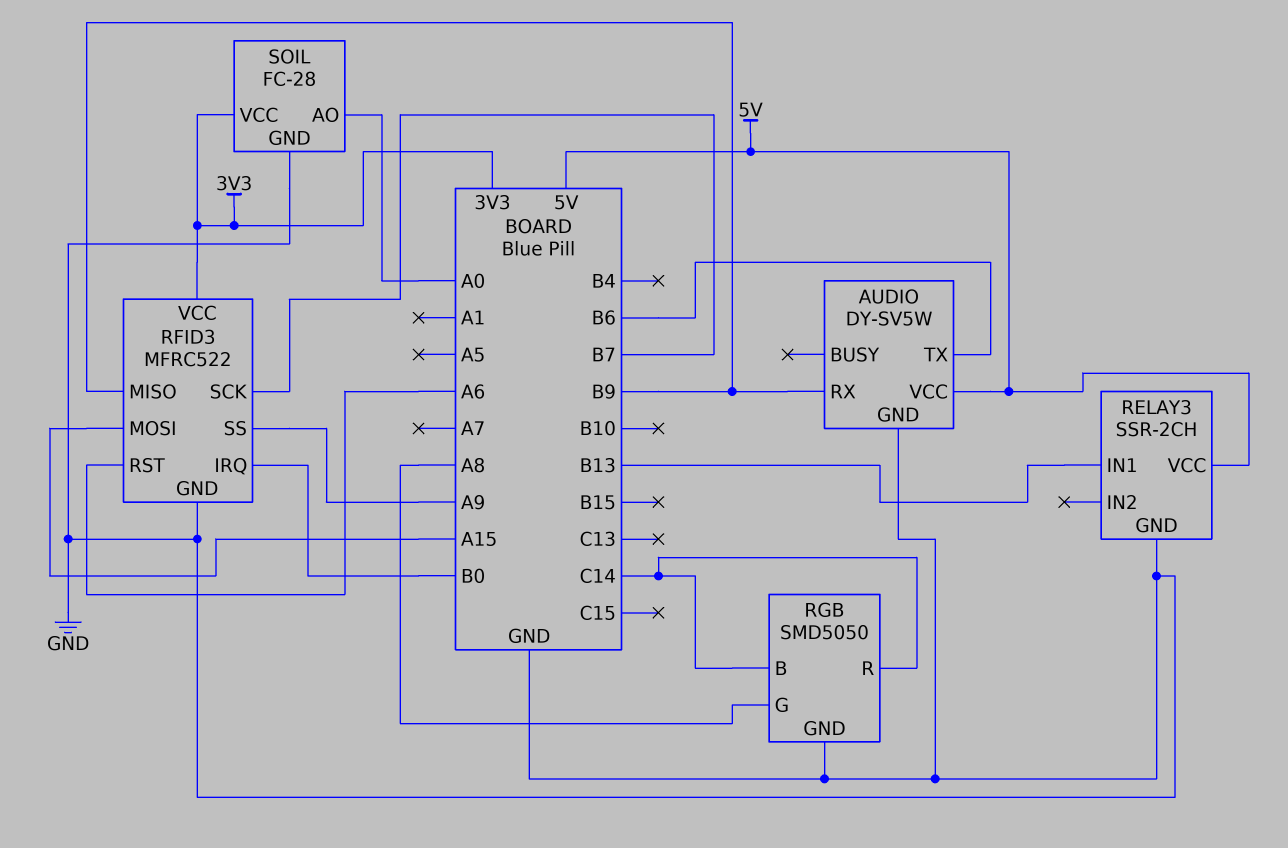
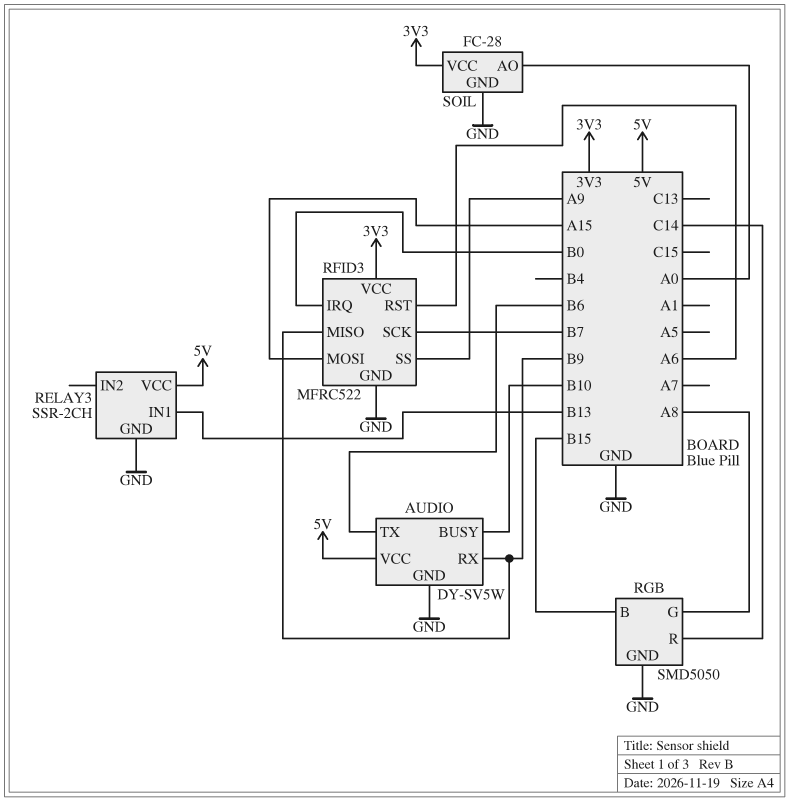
AUDIO pin BUSY: none -> B10
RGB pin B: C14 -> B15

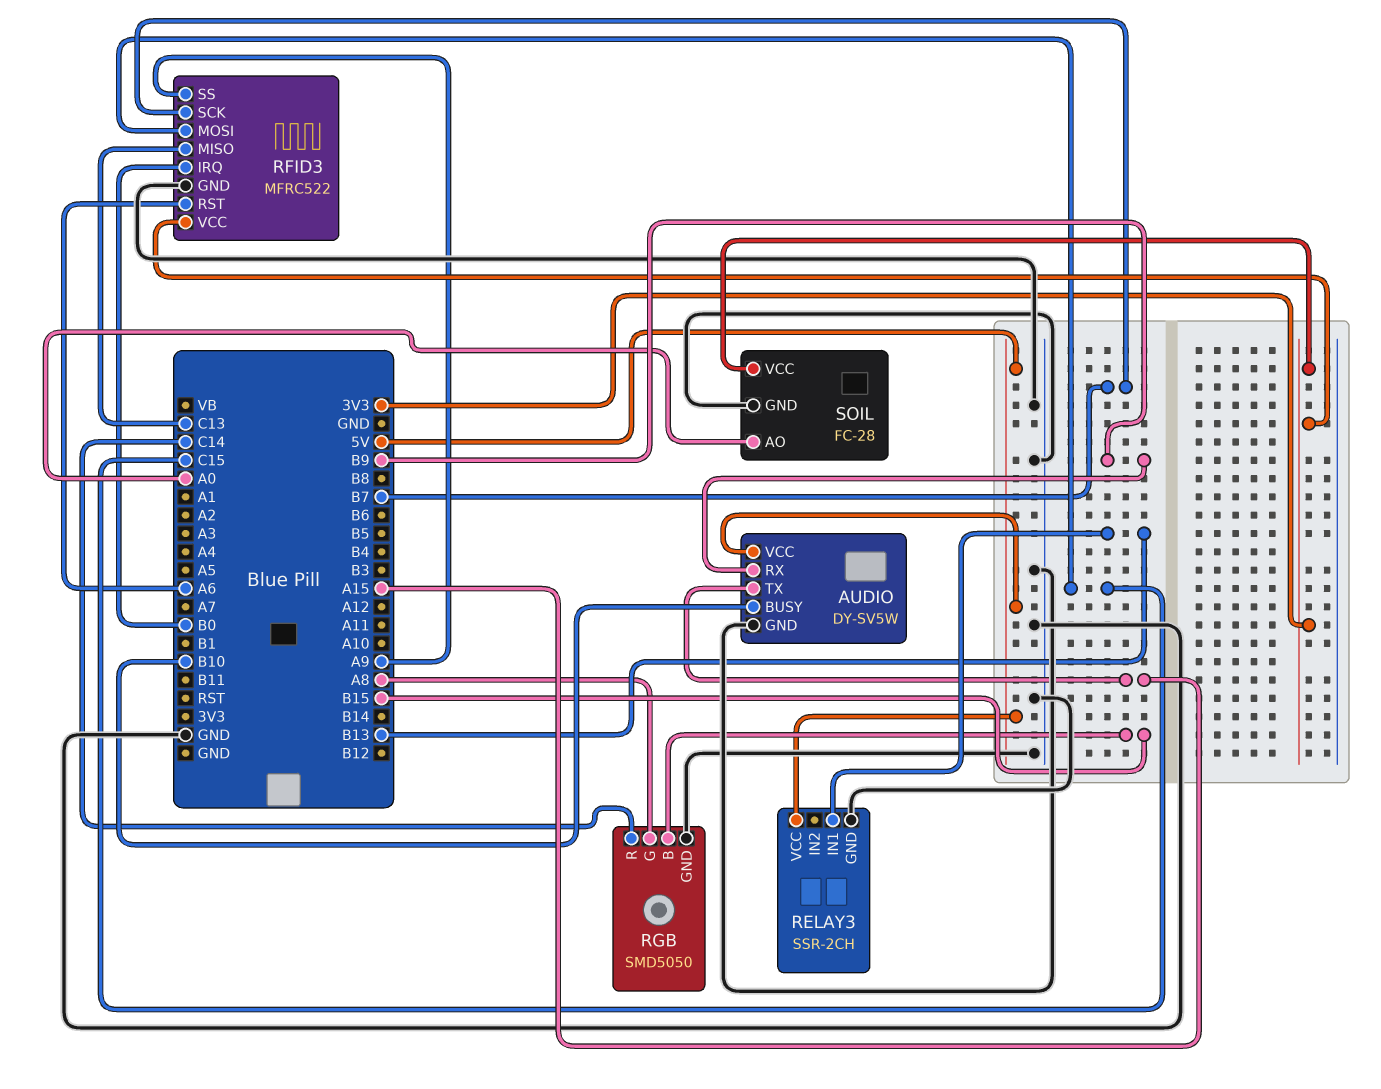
AUDIO pin TX: B6 -> A15
RFID3 pin MISO: B9 -> C13
RFID3 pin MOSI: A15 -> C15

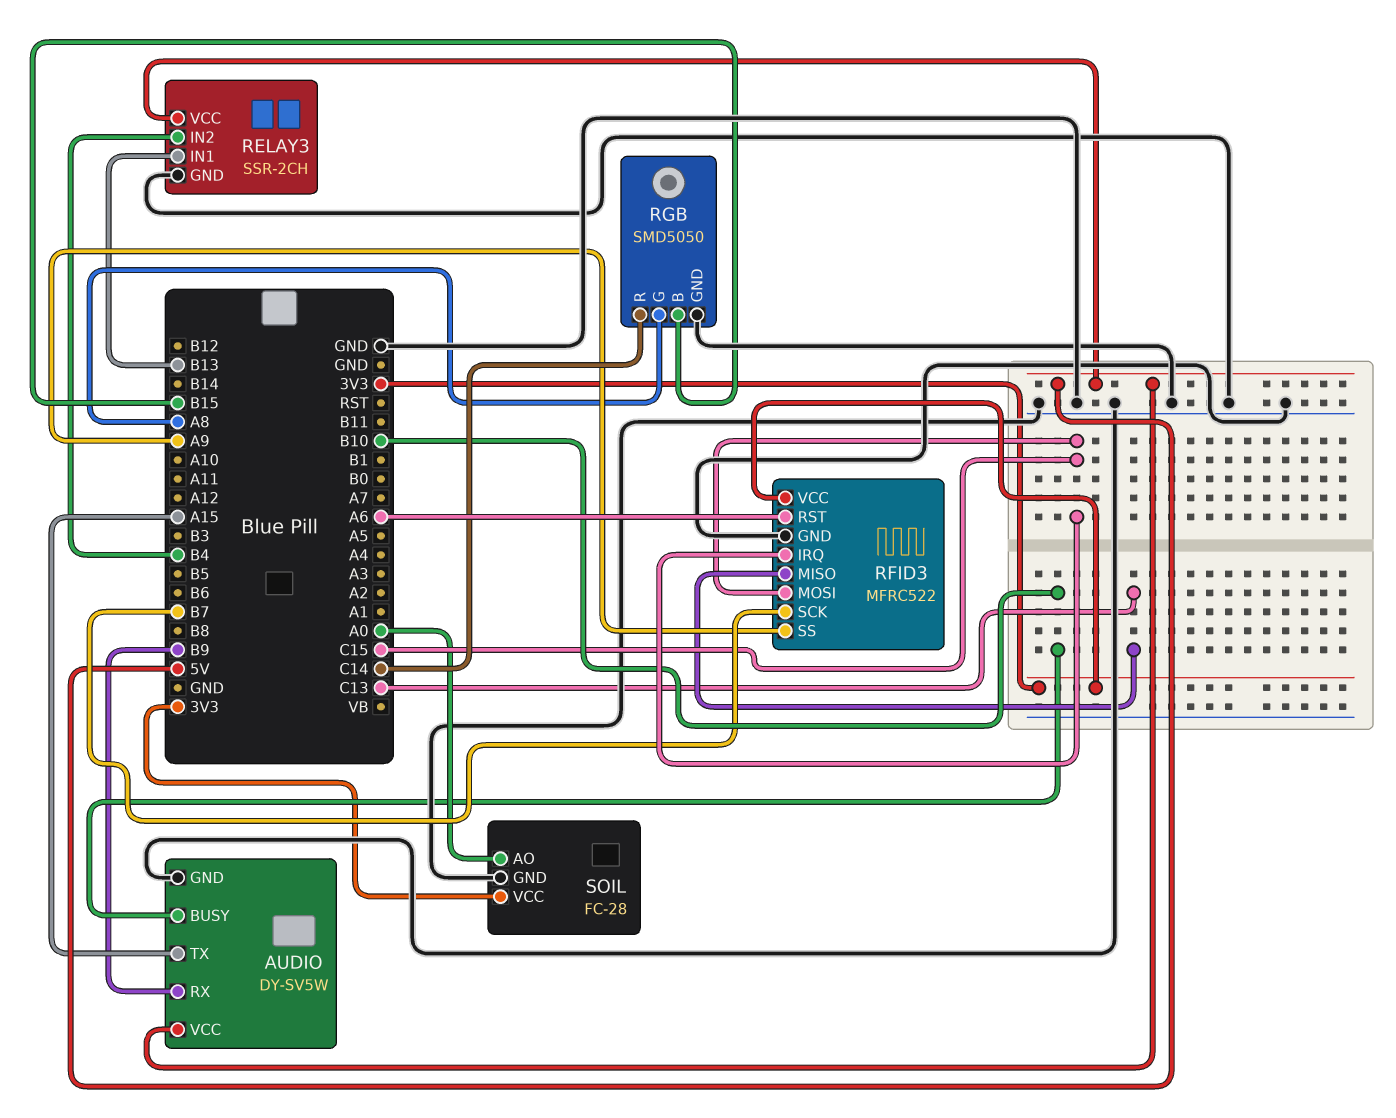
RELAY3 pin IN2: none -> B4
RFID3 pin IRQ: B0 -> C15

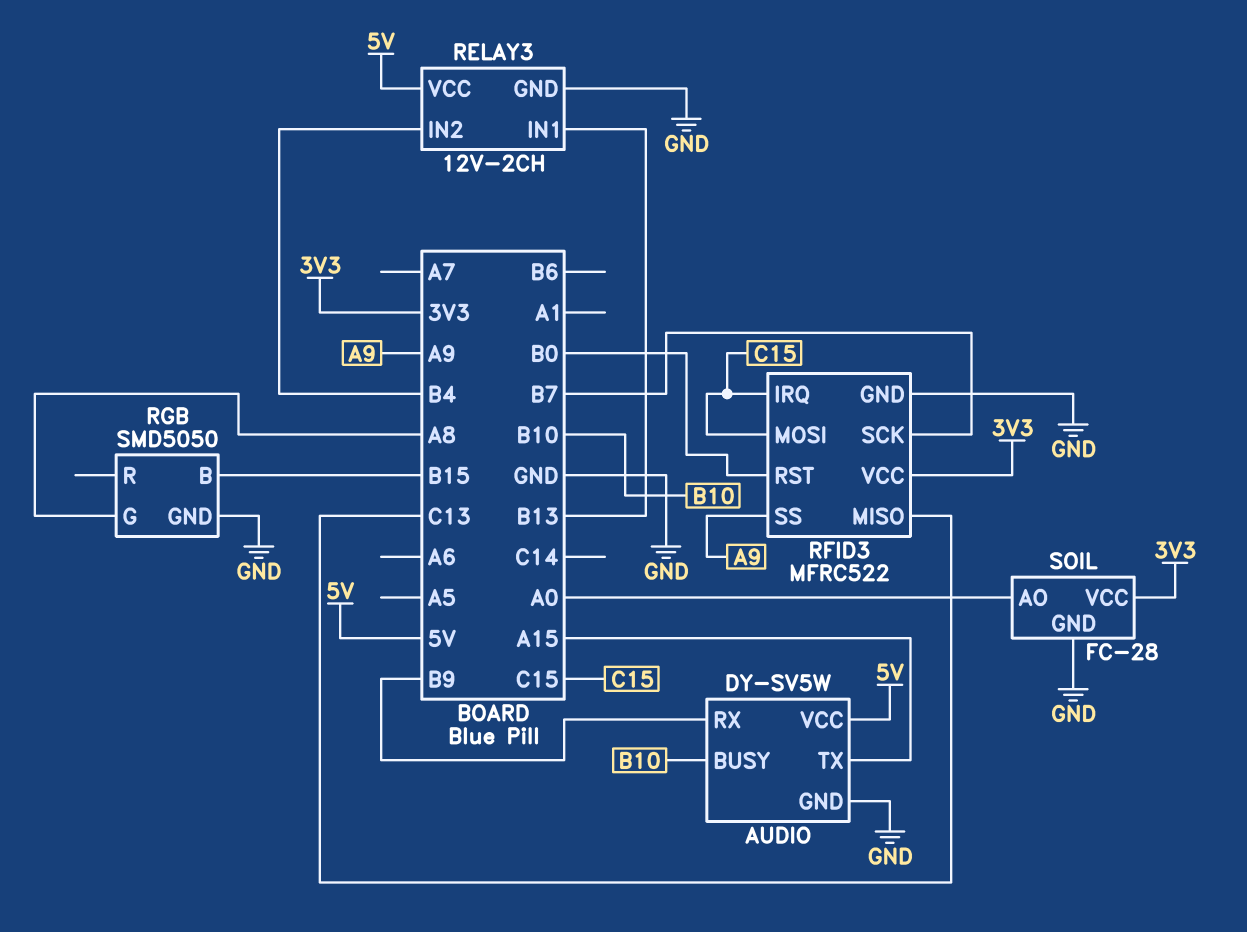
RELAY3: SSR-2CH -> 12V-2CH
RFID3 pin RST: A6 -> B0
RGB pin R: C14 -> none

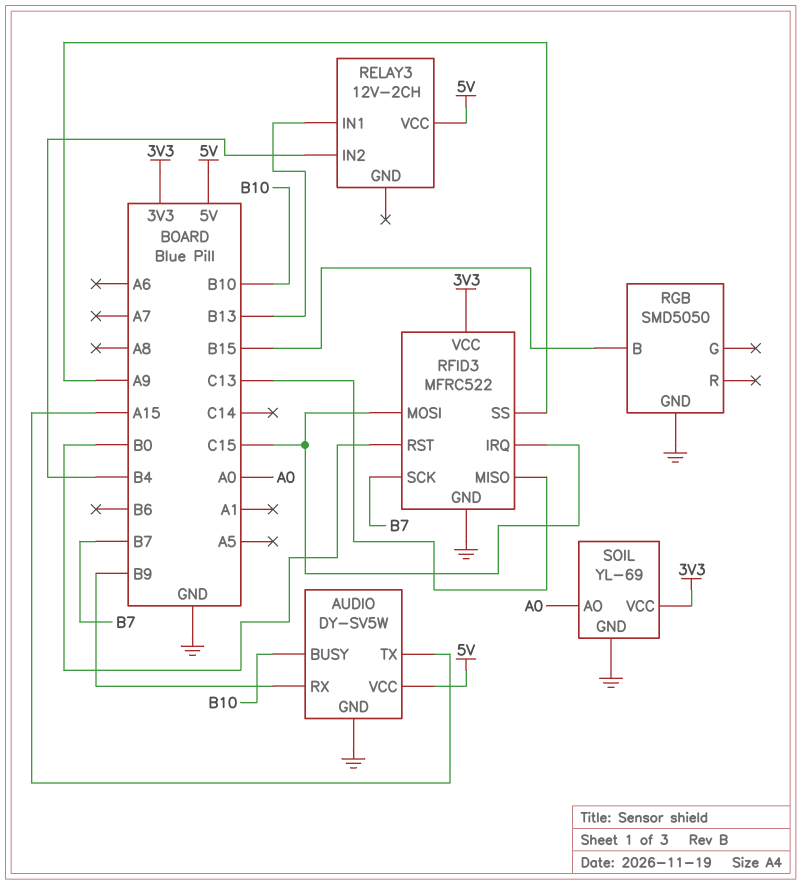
RELAY3 pin GND: GND -> none
RGB pin G: A8 -> none
SOIL: FC-28 -> YL-69

